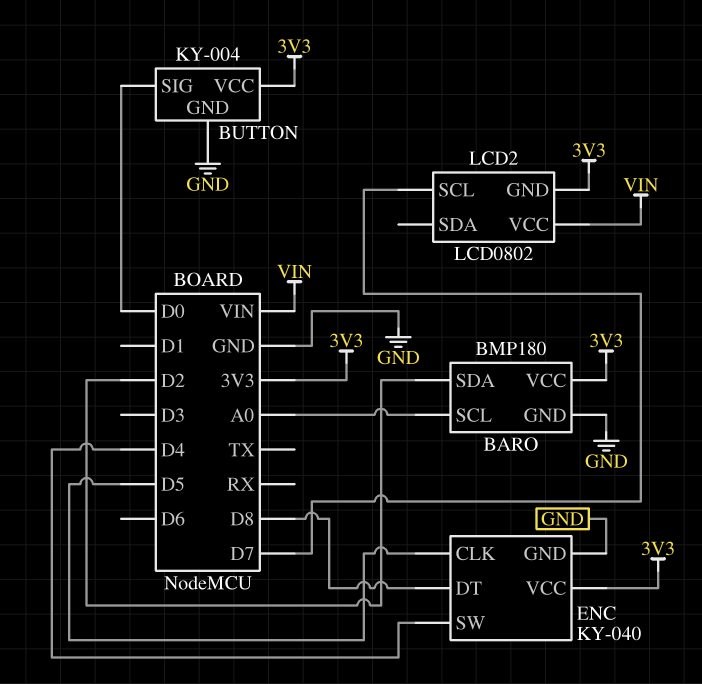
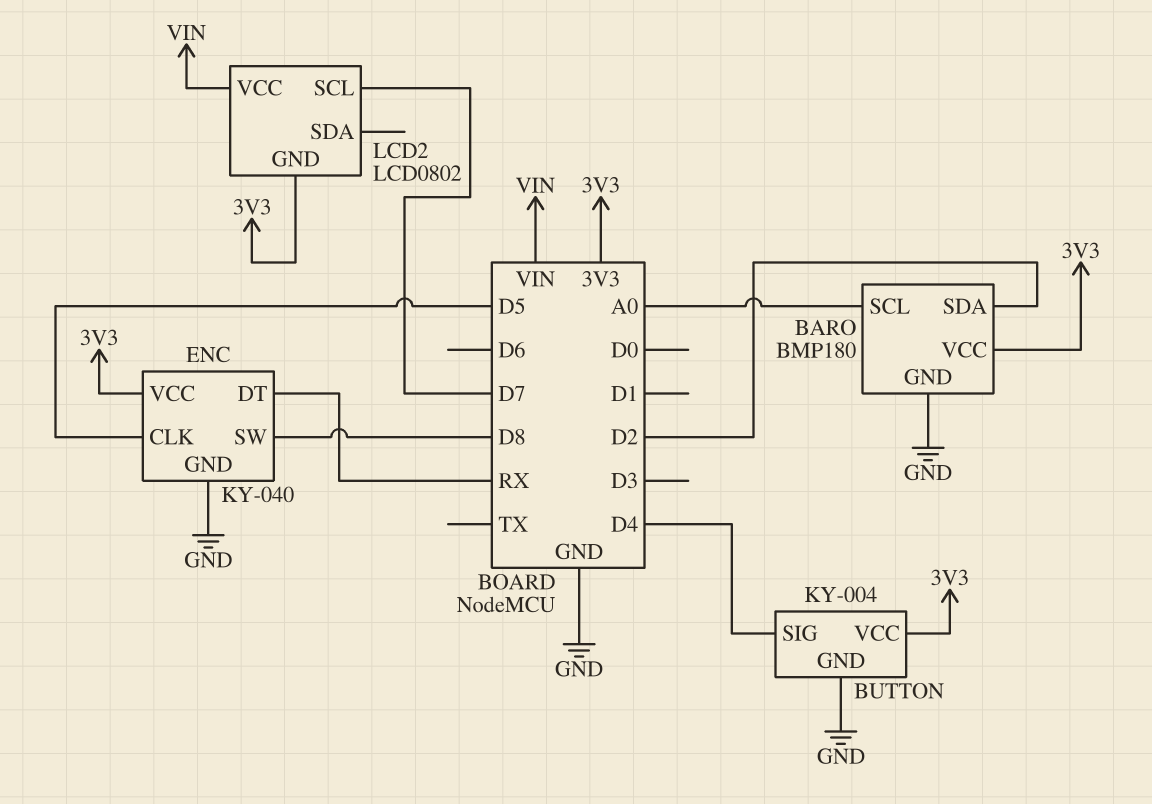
BUTTON pin SIG: D0 -> D4
ENC pin DT: D8 -> RX
ENC pin SW: D4 -> D8

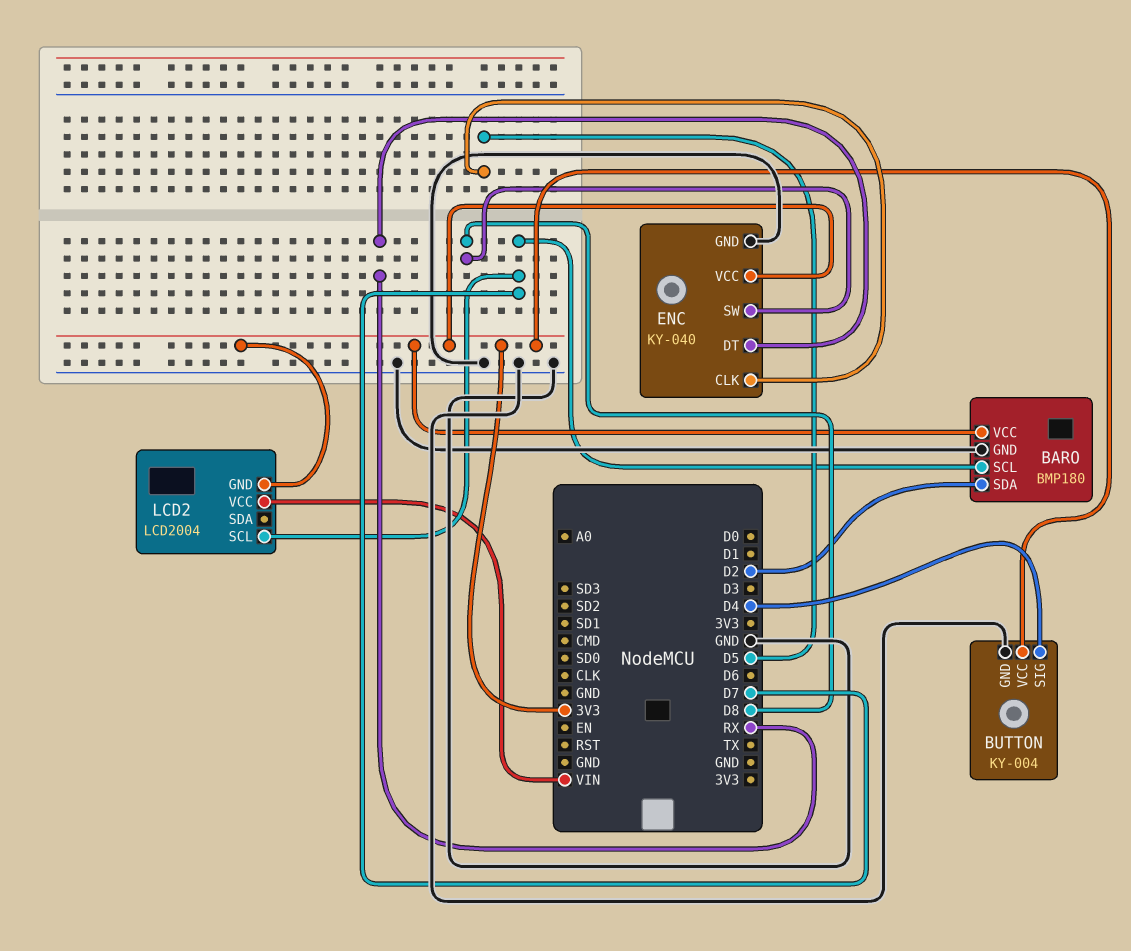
BARO pin SCL: A0 -> D7
LCD2: LCD0802 -> LCD2004

